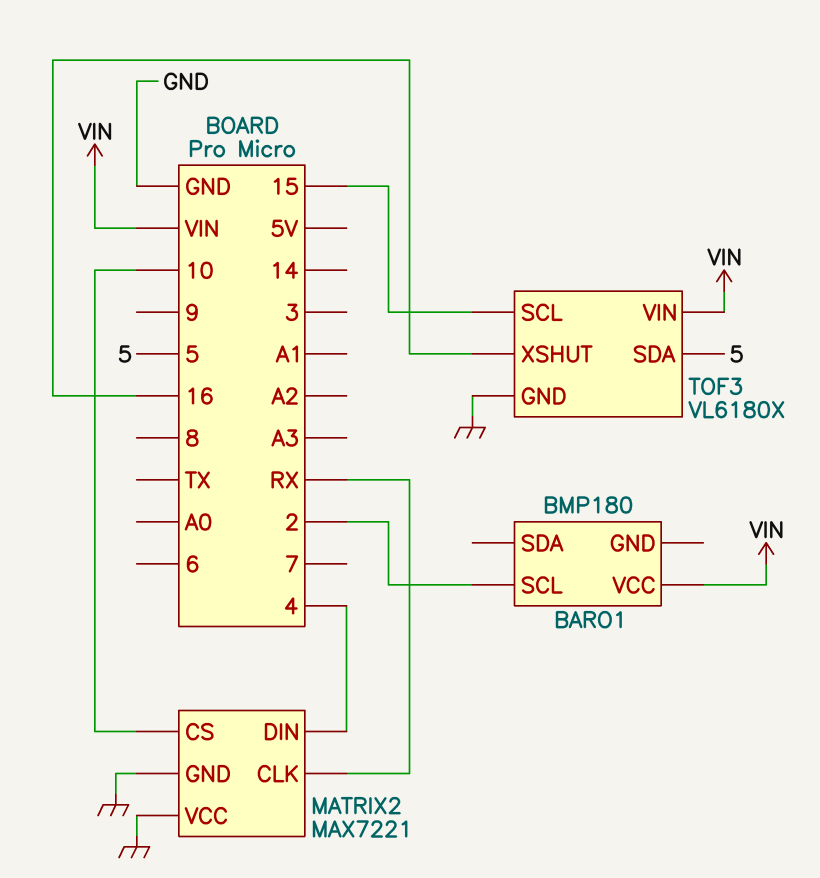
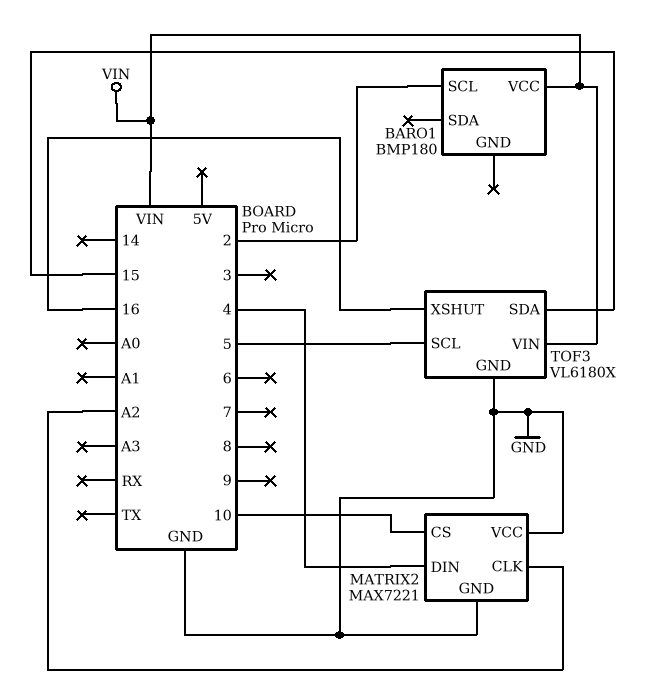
MATRIX2 pin CLK: RX -> A2
TOF3 pin SCL: 15 -> 5
TOF3 pin SDA: 5 -> 15

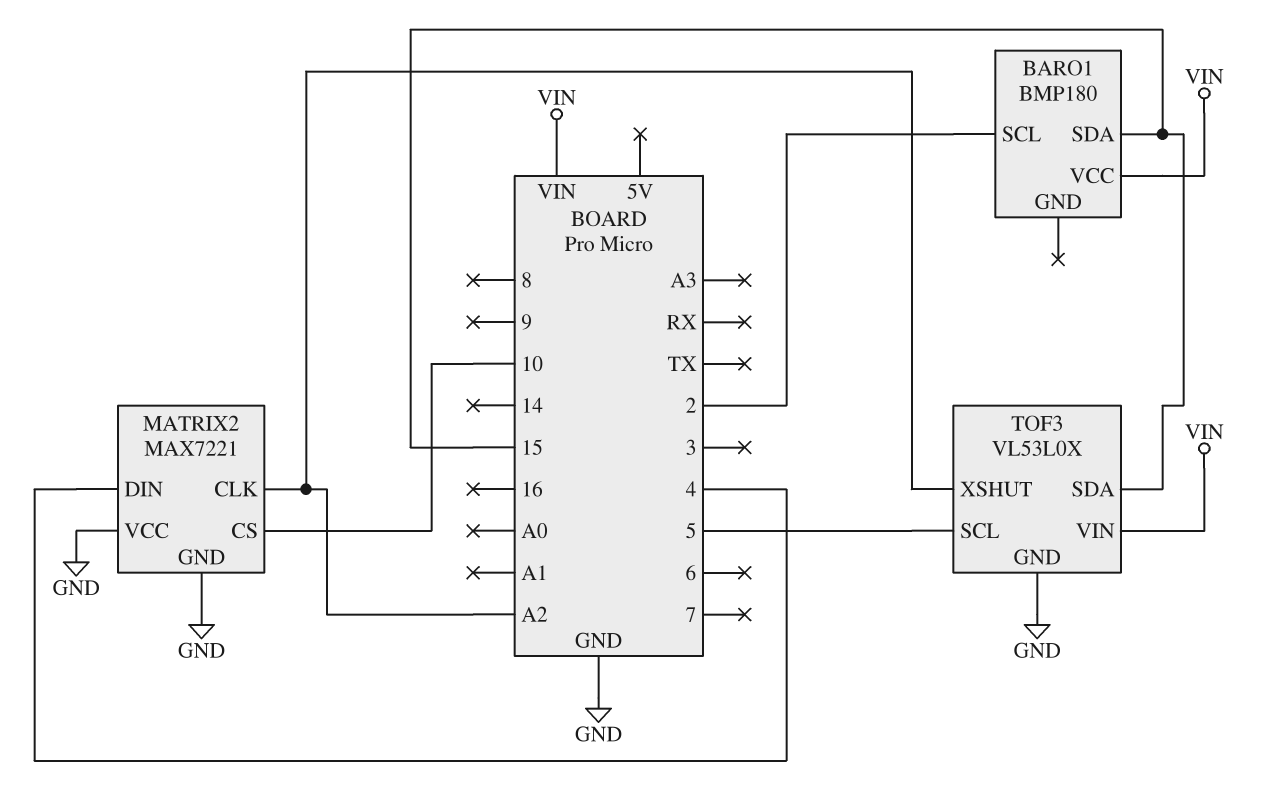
BARO1 pin SDA: none -> 15
TOF3: VL6180X -> VL53L0X
TOF3 pin XSHUT: 16 -> A2

